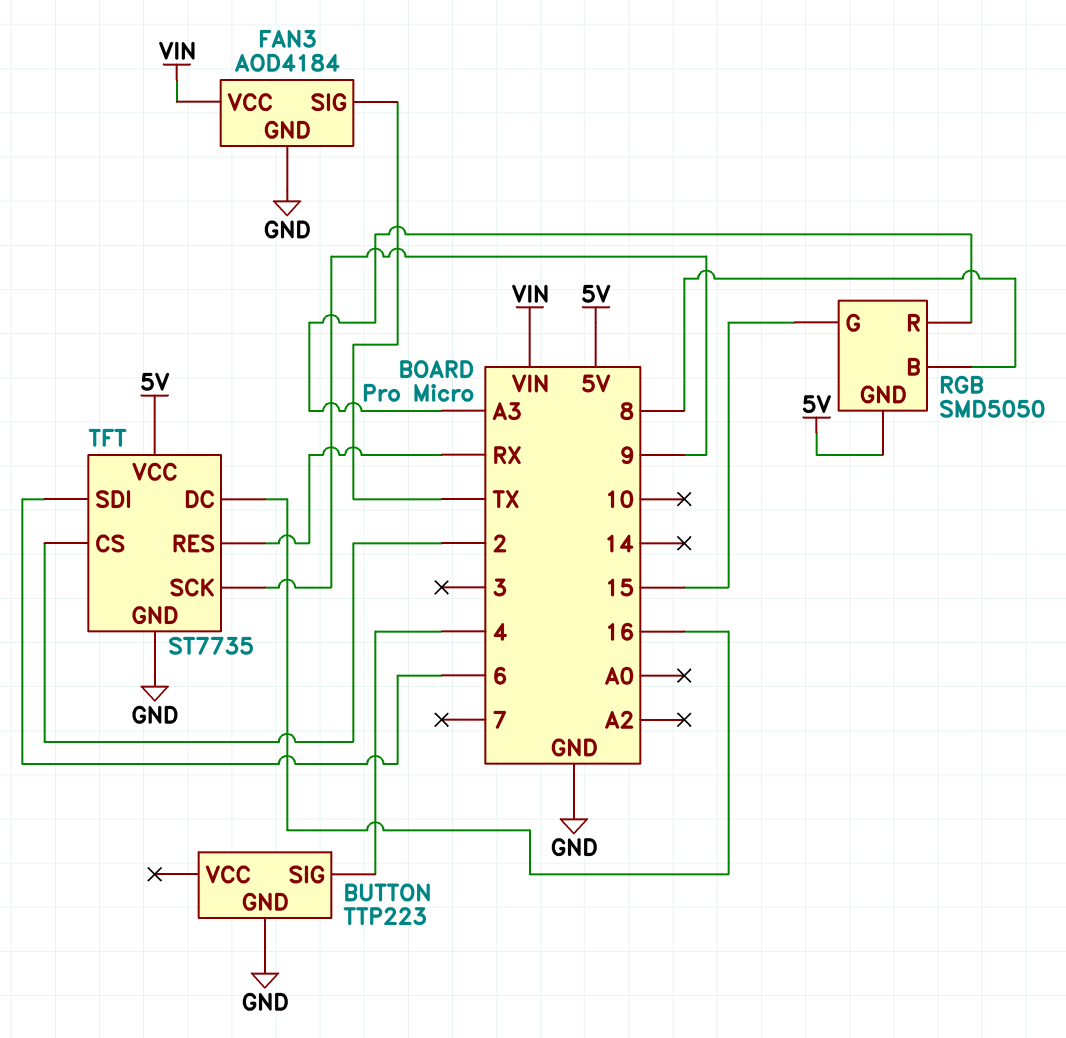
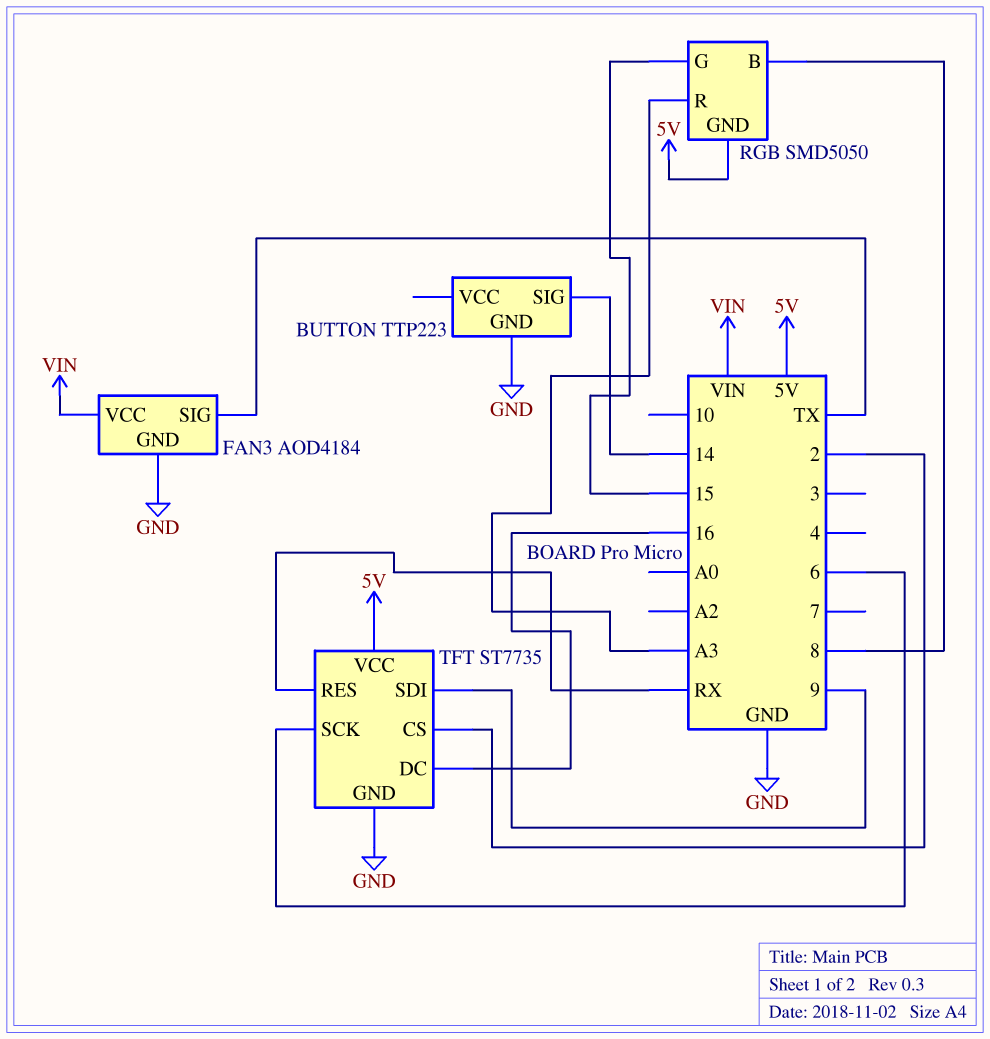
BUTTON pin SIG: 4 -> 14
TFT pin SCK: 9 -> 6
TFT pin SDI: 6 -> 9

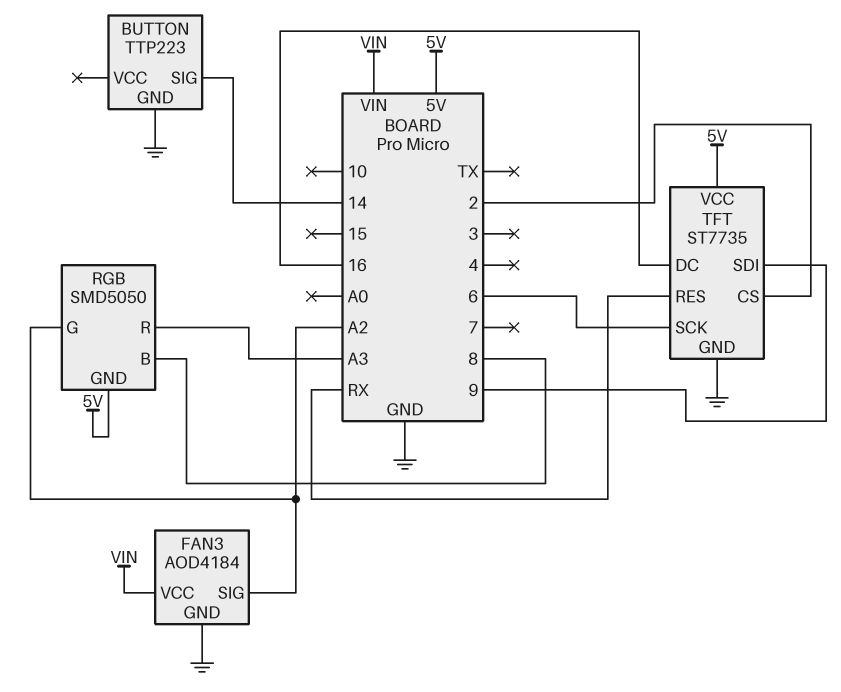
FAN3 pin SIG: TX -> A2
RGB pin G: 15 -> A2

